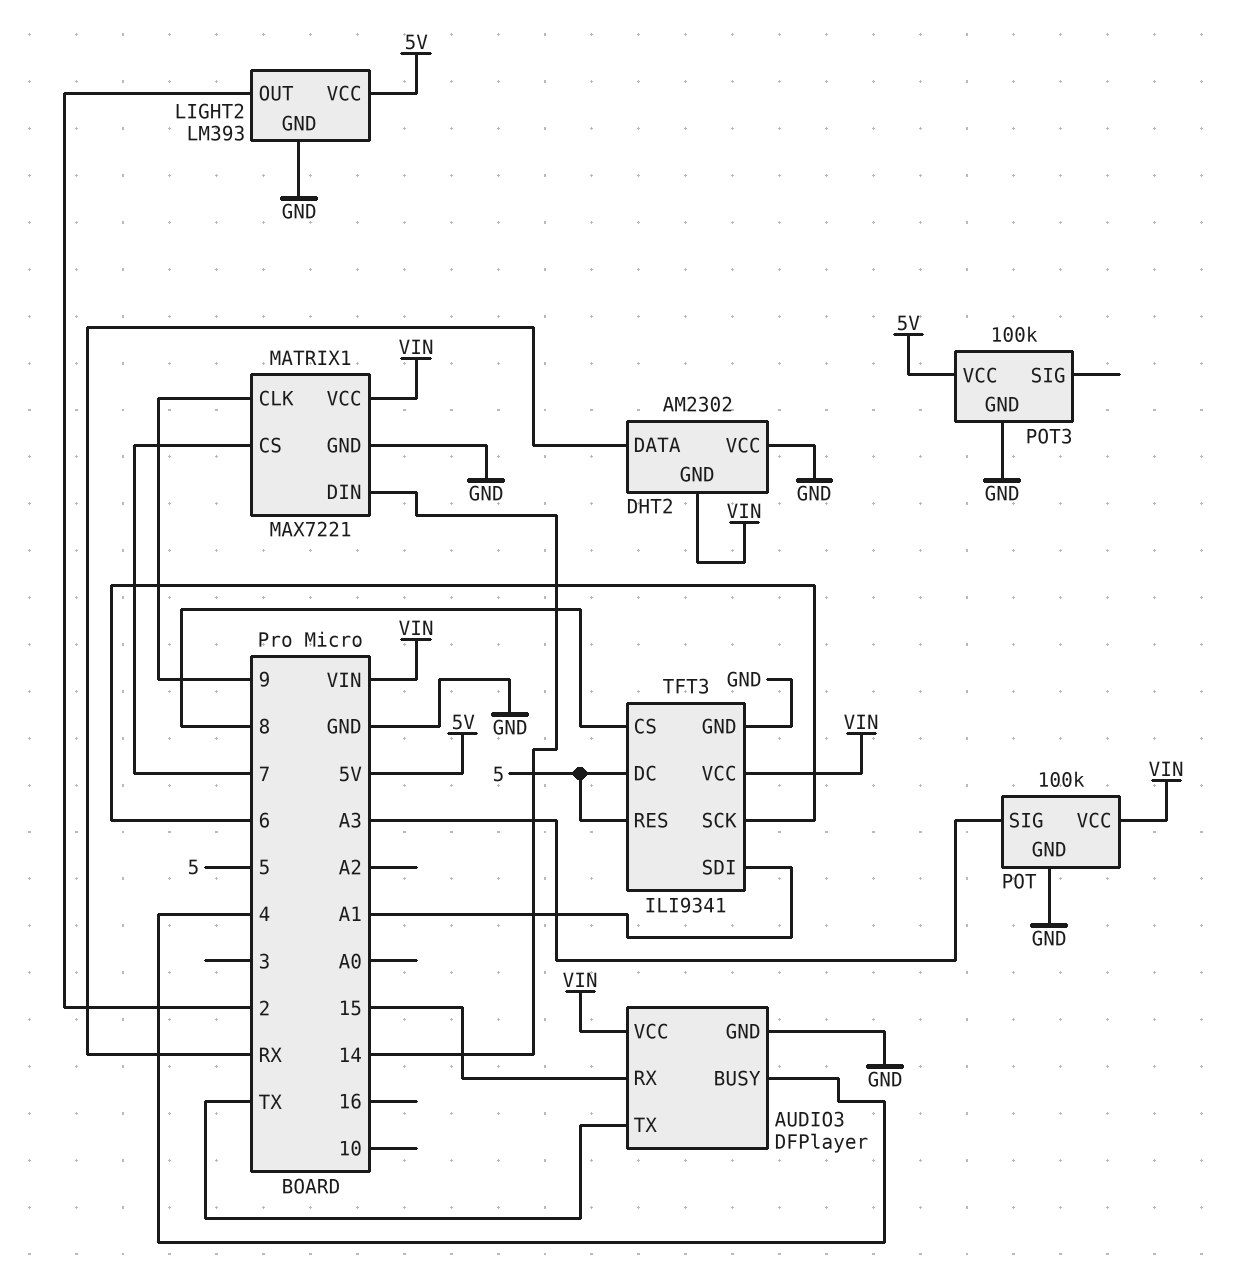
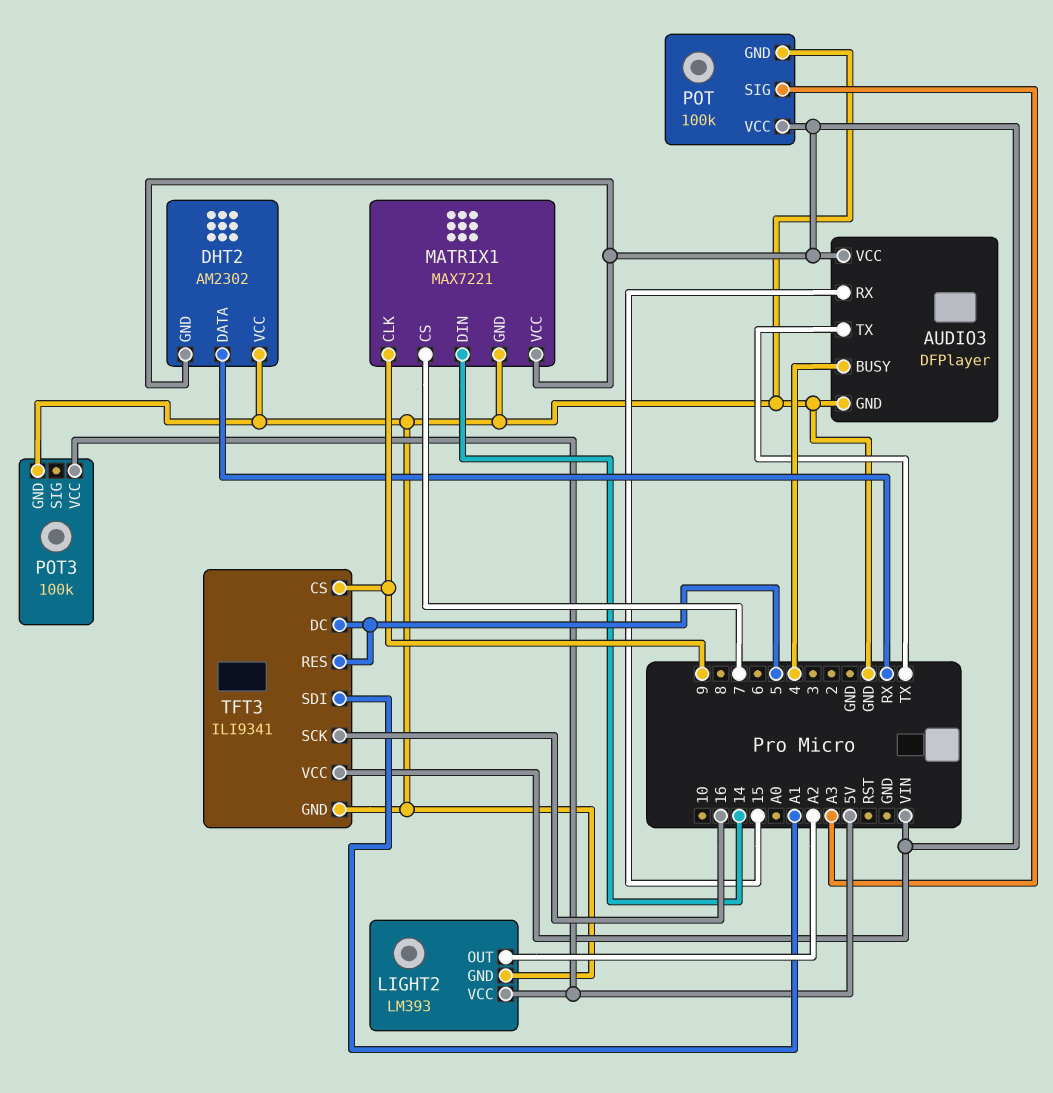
LIGHT2 pin OUT: 2 -> A2
TFT3 pin CS: 8 -> 9
TFT3 pin SCK: 6 -> 16

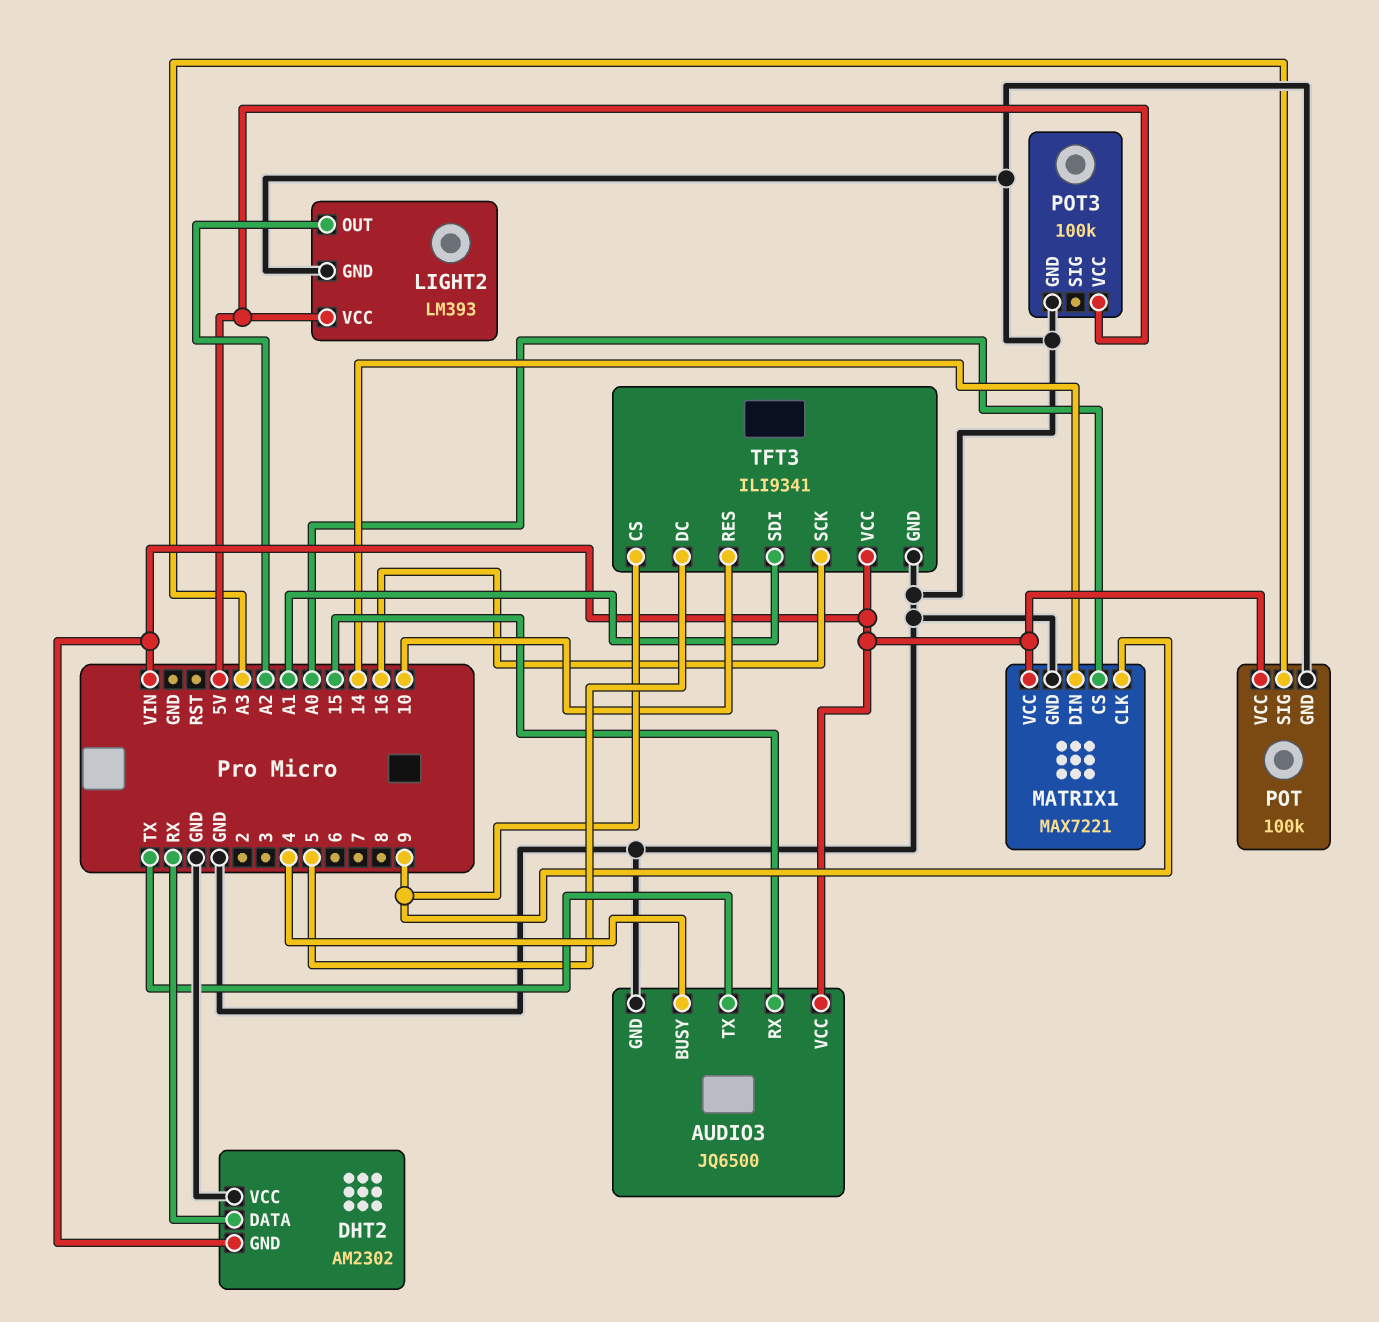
AUDIO3: DFPlayer -> JQ6500
MATRIX1 pin CS: 7 -> A0
TFT3 pin RES: 5 -> 10

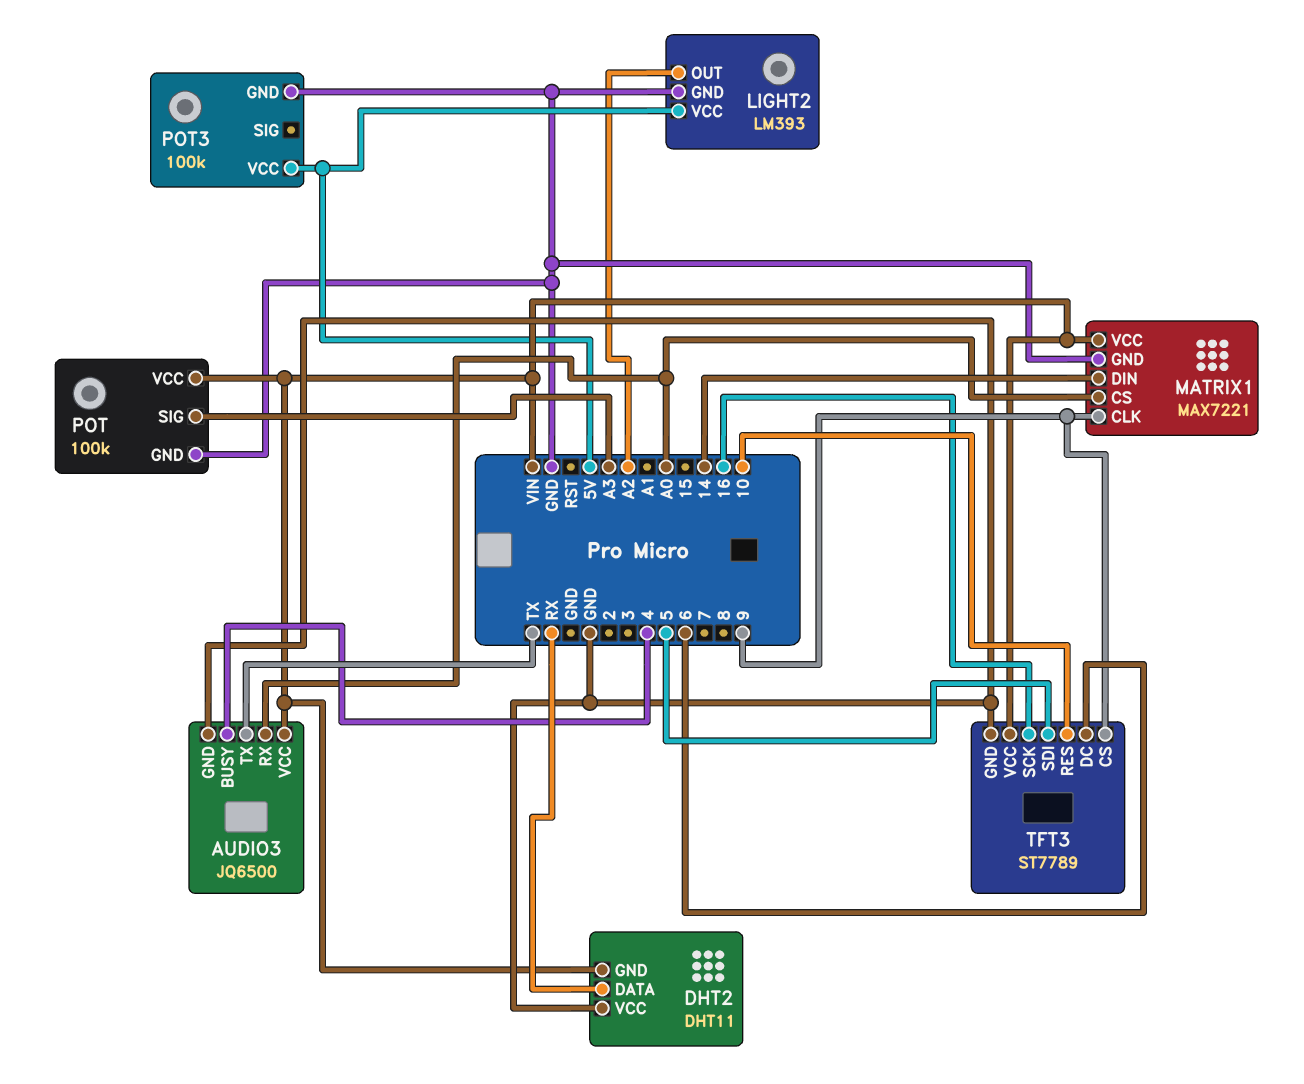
AUDIO3 pin RX: 15 -> A0
DHT2: AM2302 -> DHT11
TFT3: ILI9341 -> ST7789
TFT3 pin DC: 5 -> 6
TFT3 pin SDI: A1 -> 5

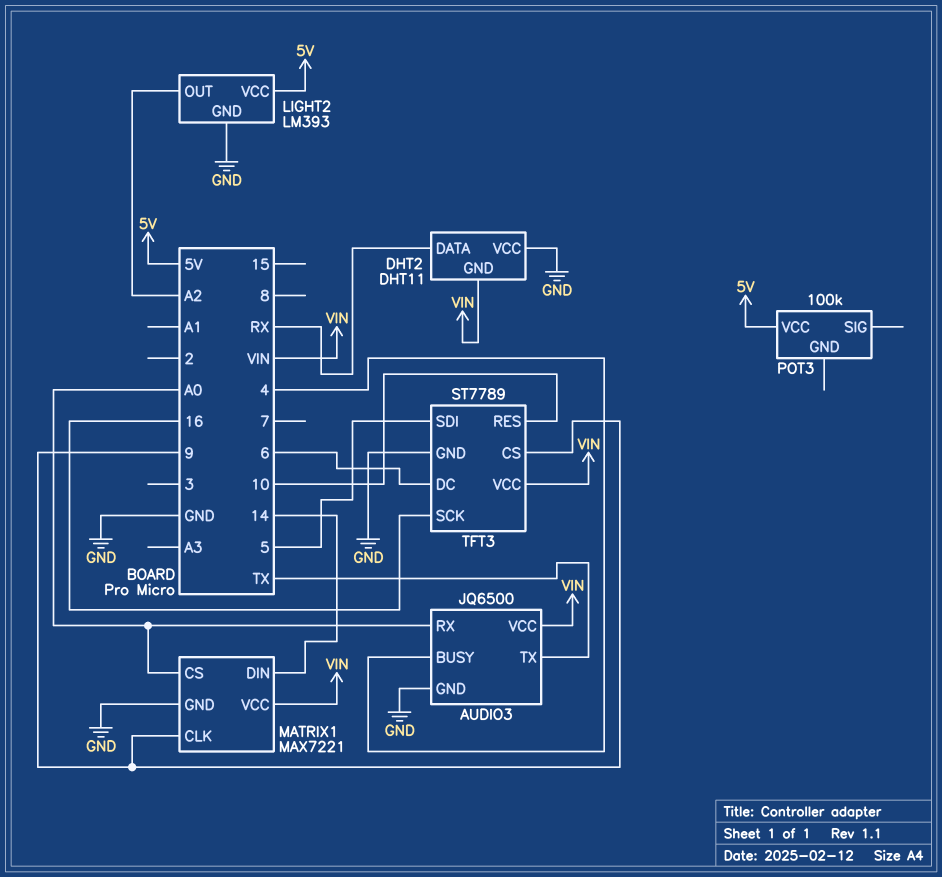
POT: 100k -> none
POT pin GND: GND -> none
POT pin SIG: A3 -> none
POT pin VCC: VIN -> none
POT3 pin GND: GND -> none

